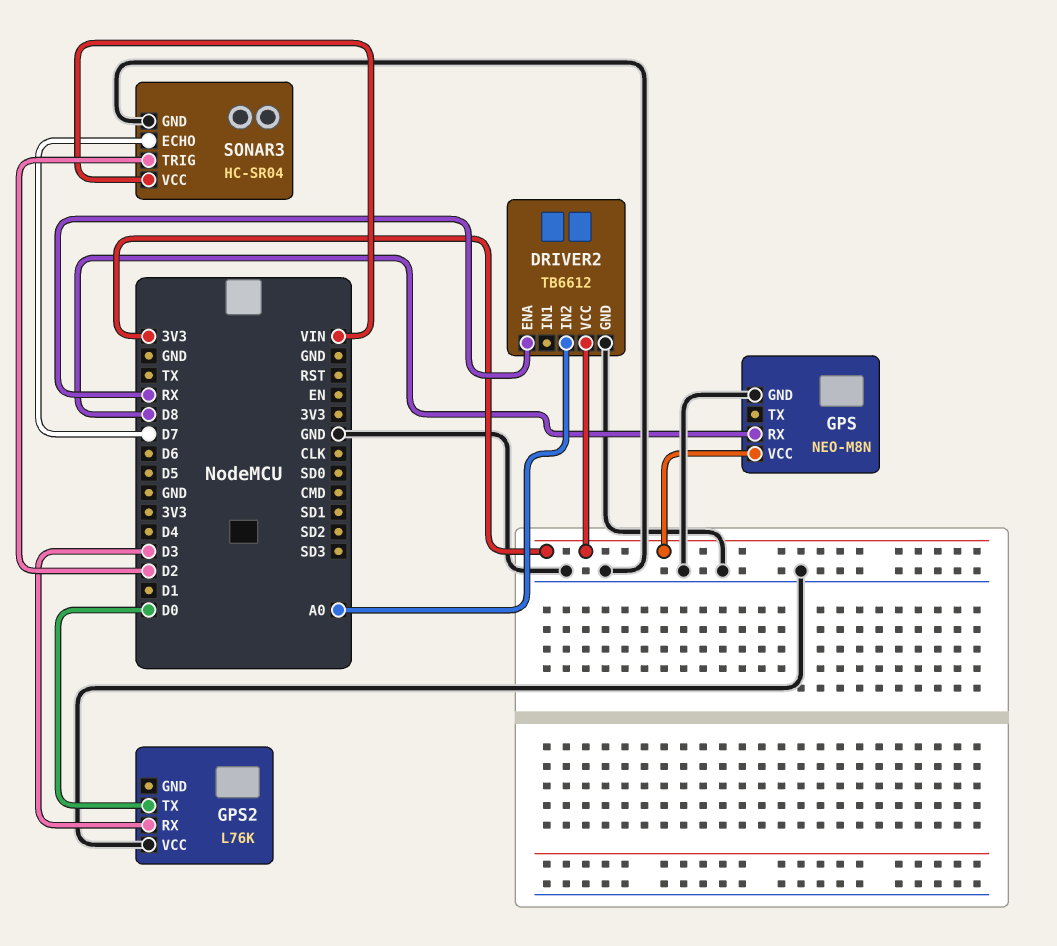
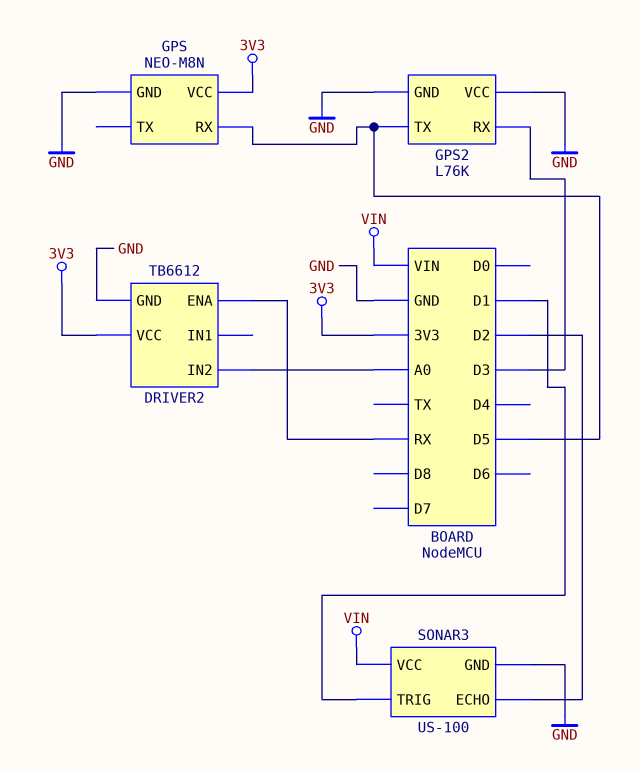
GPS pin RX: D8 -> D5
GPS2 pin GND: none -> GND
GPS2 pin TX: D0 -> D5
SONAR3: HC-SR04 -> US-100
SONAR3 pin ECHO: D7 -> D2
SONAR3 pin TRIG: D2 -> D1

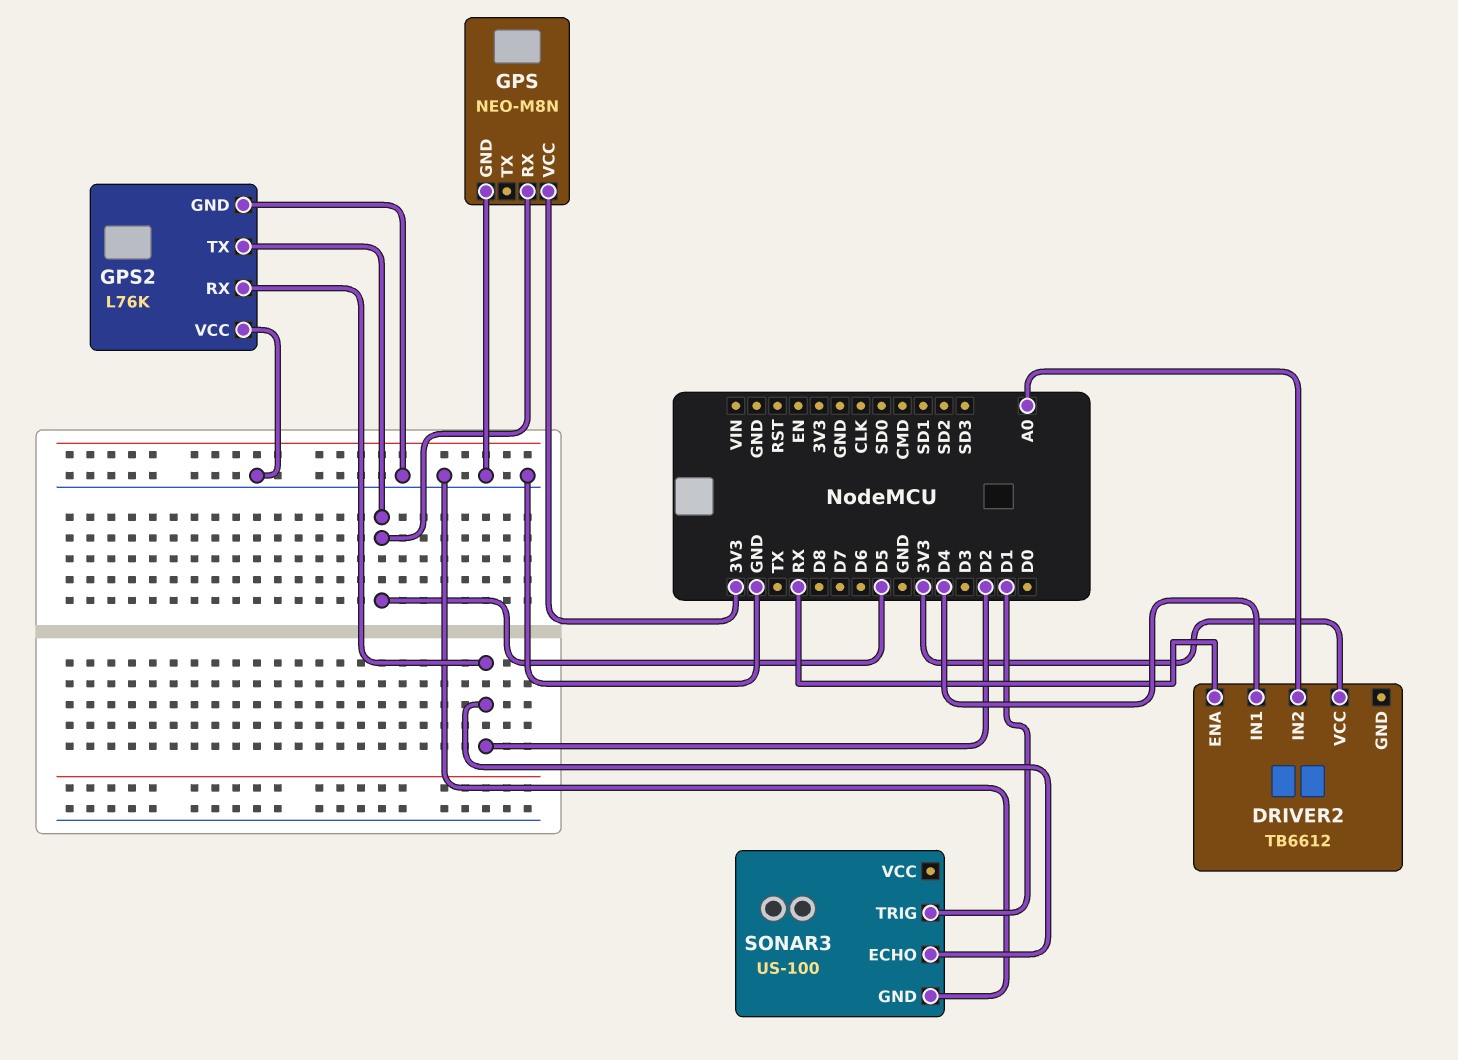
DRIVER2 pin GND: GND -> none
DRIVER2 pin IN1: none -> D4
GPS2 pin RX: D3 -> D2
SONAR3 pin VCC: VIN -> none

